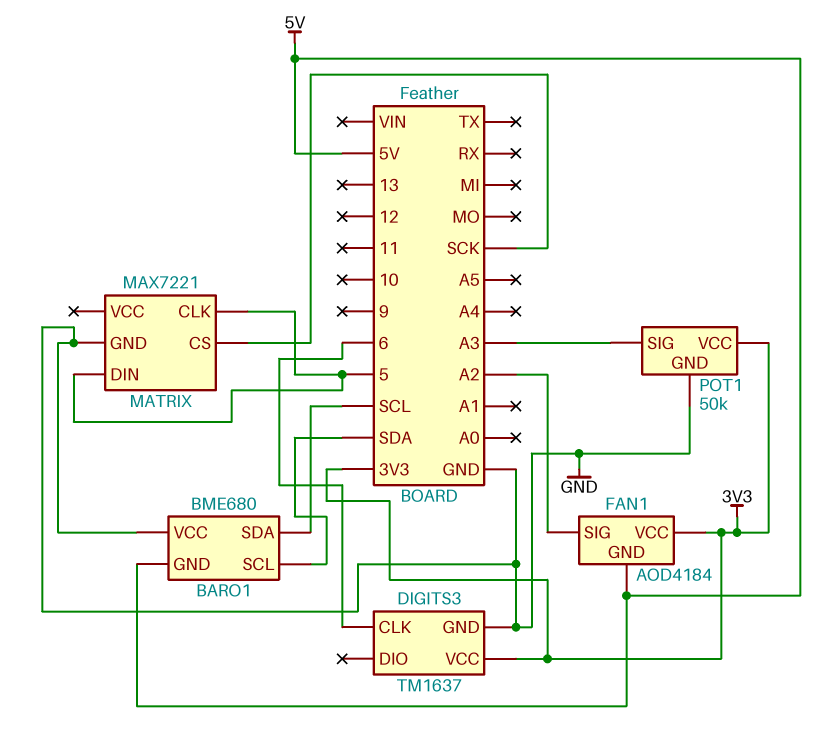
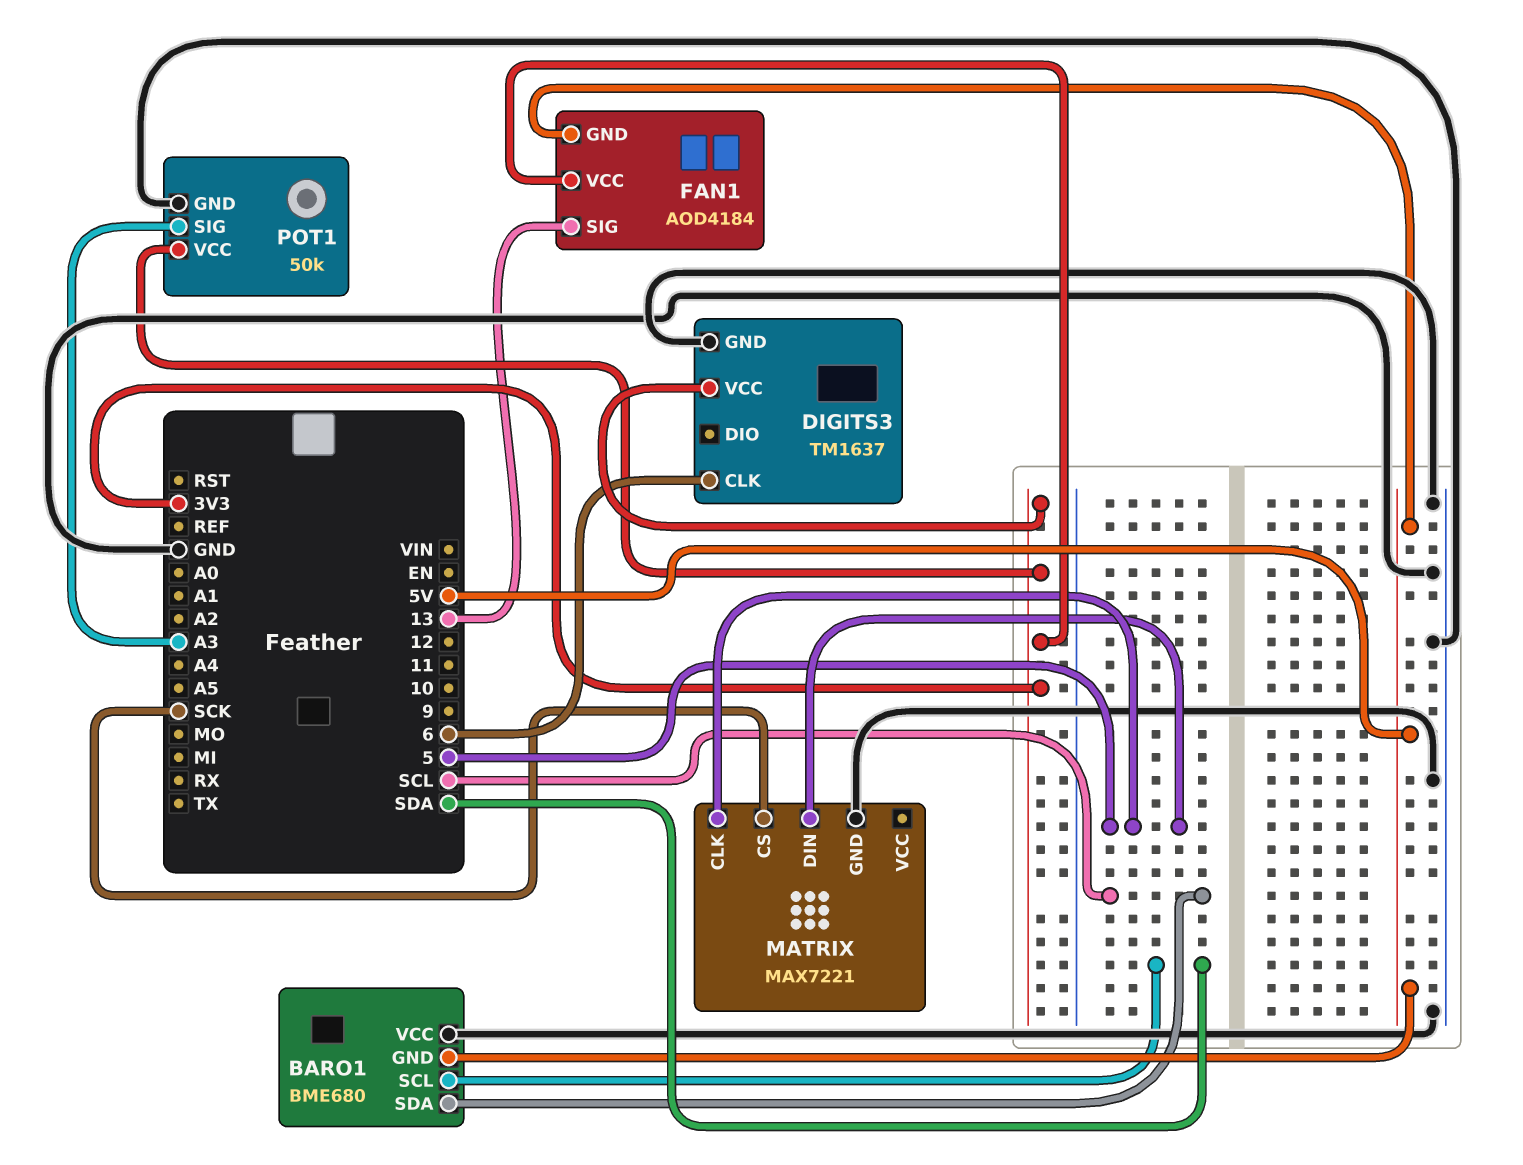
FAN1 pin SIG: A2 -> 13

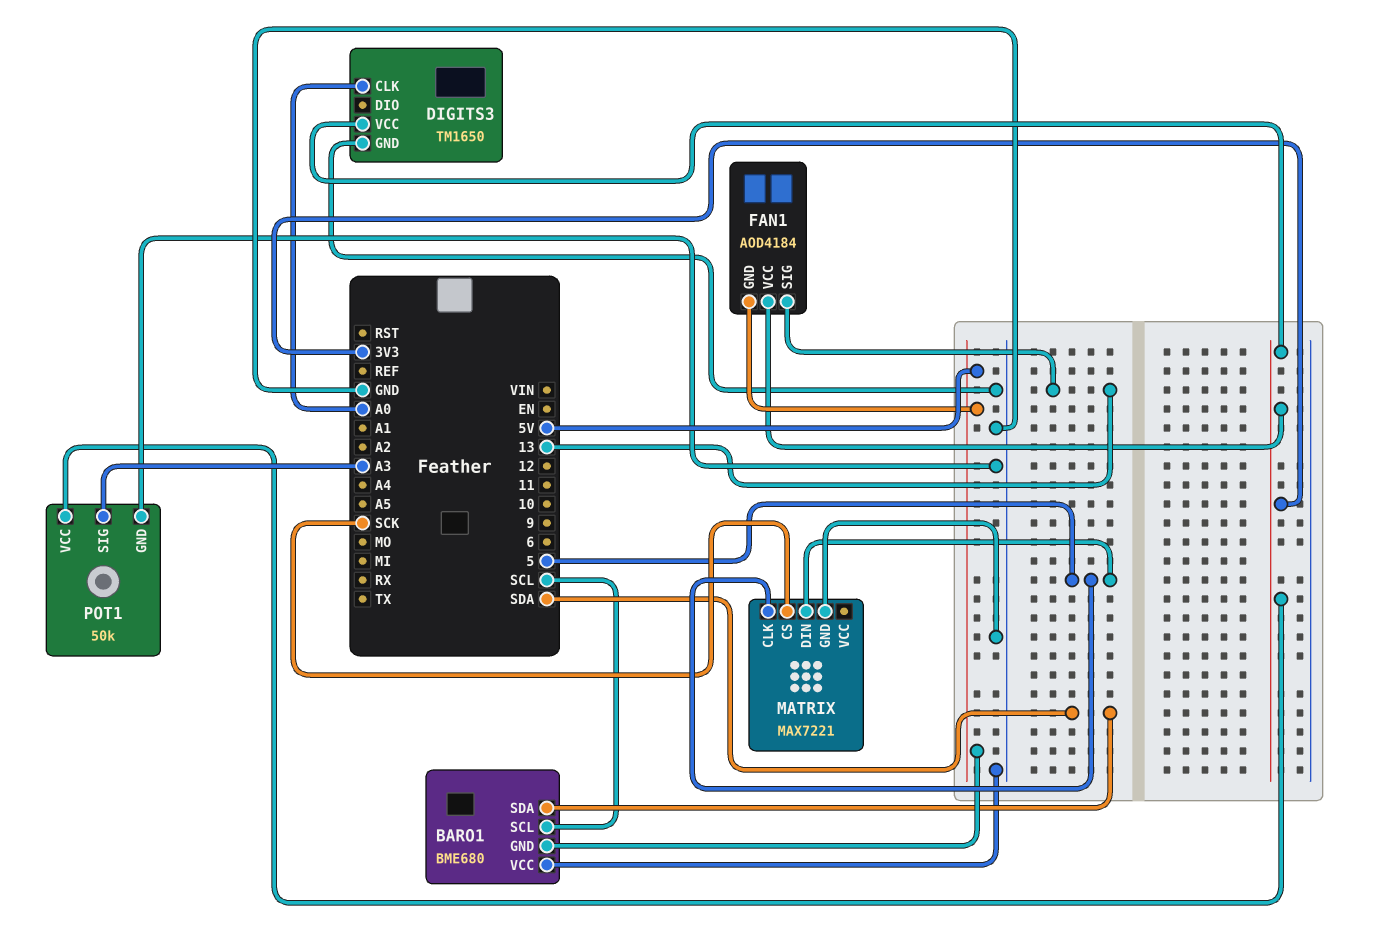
BARO1 pin SCL: SDA -> SCL
BARO1 pin SDA: SCL -> SDA
DIGITS3: TM1637 -> TM1650
DIGITS3 pin CLK: 6 -> A0

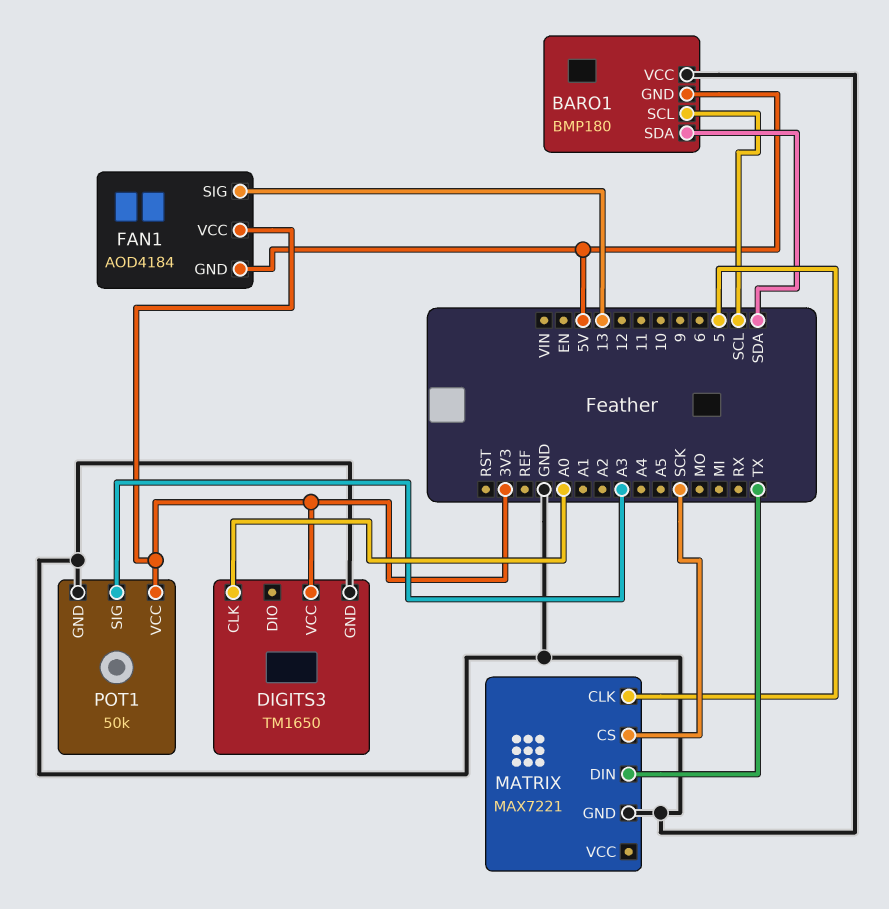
BARO1: BME680 -> BMP180
MATRIX pin DIN: 5 -> TX

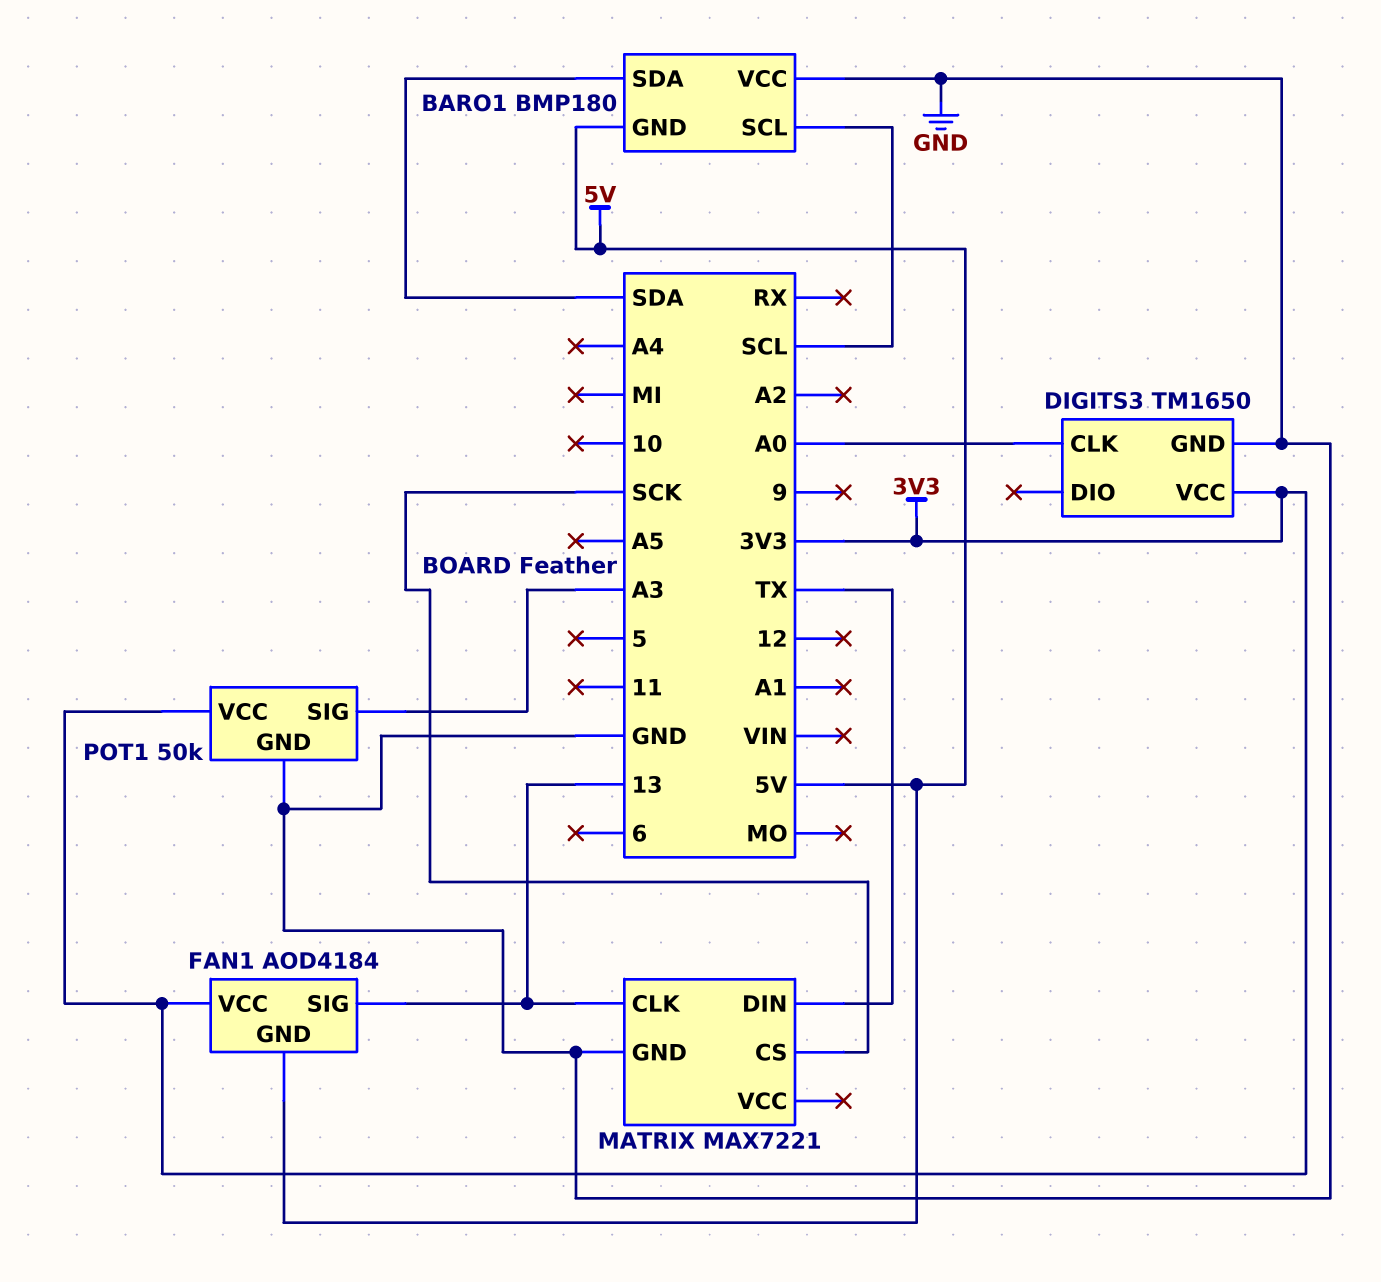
MATRIX pin CLK: 5 -> 13

